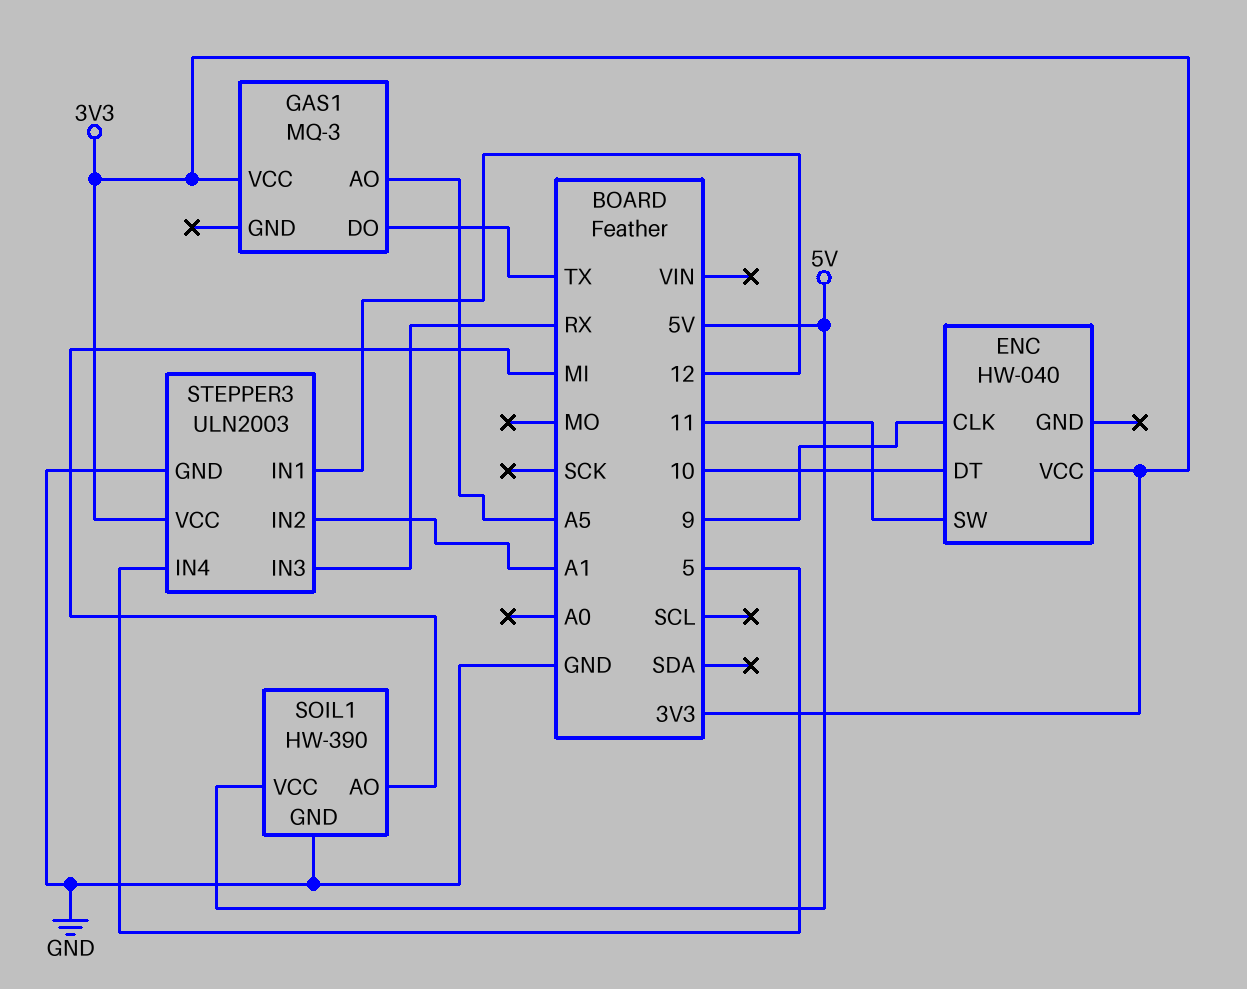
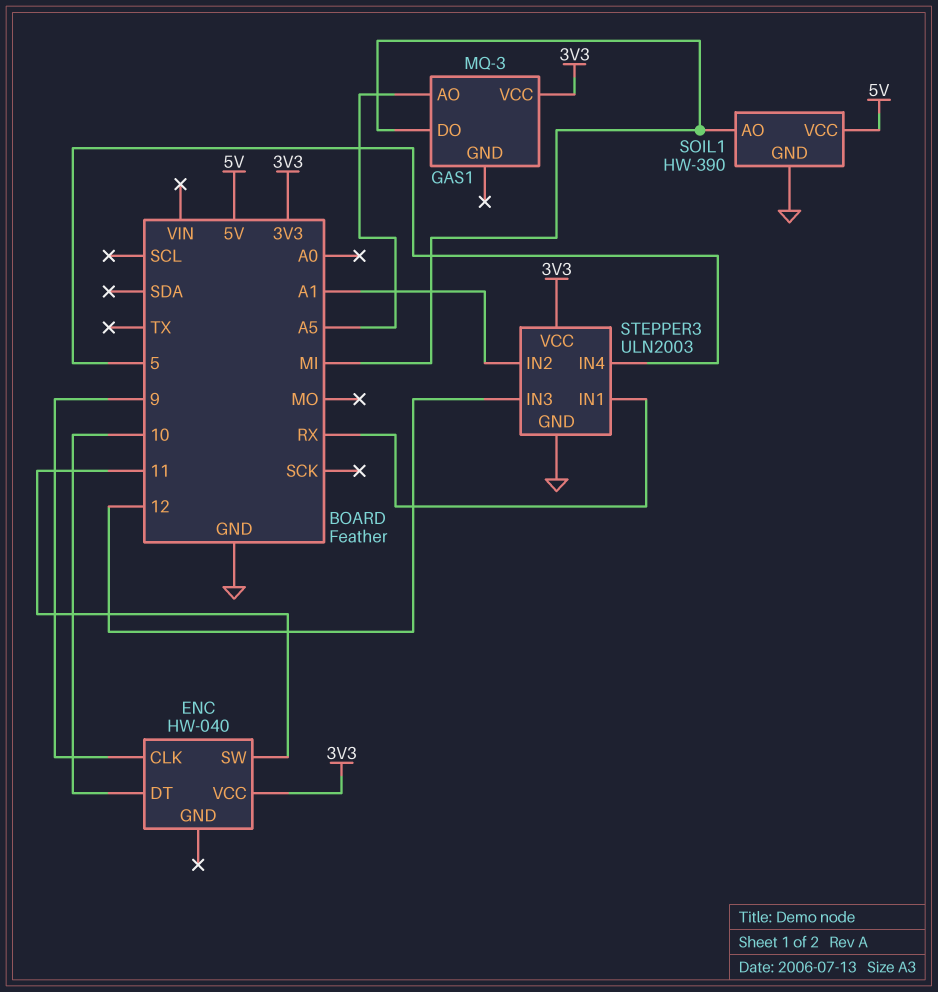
GAS1 pin DO: TX -> MI
STEPPER3 pin IN1: 12 -> RX
STEPPER3 pin IN3: RX -> 12

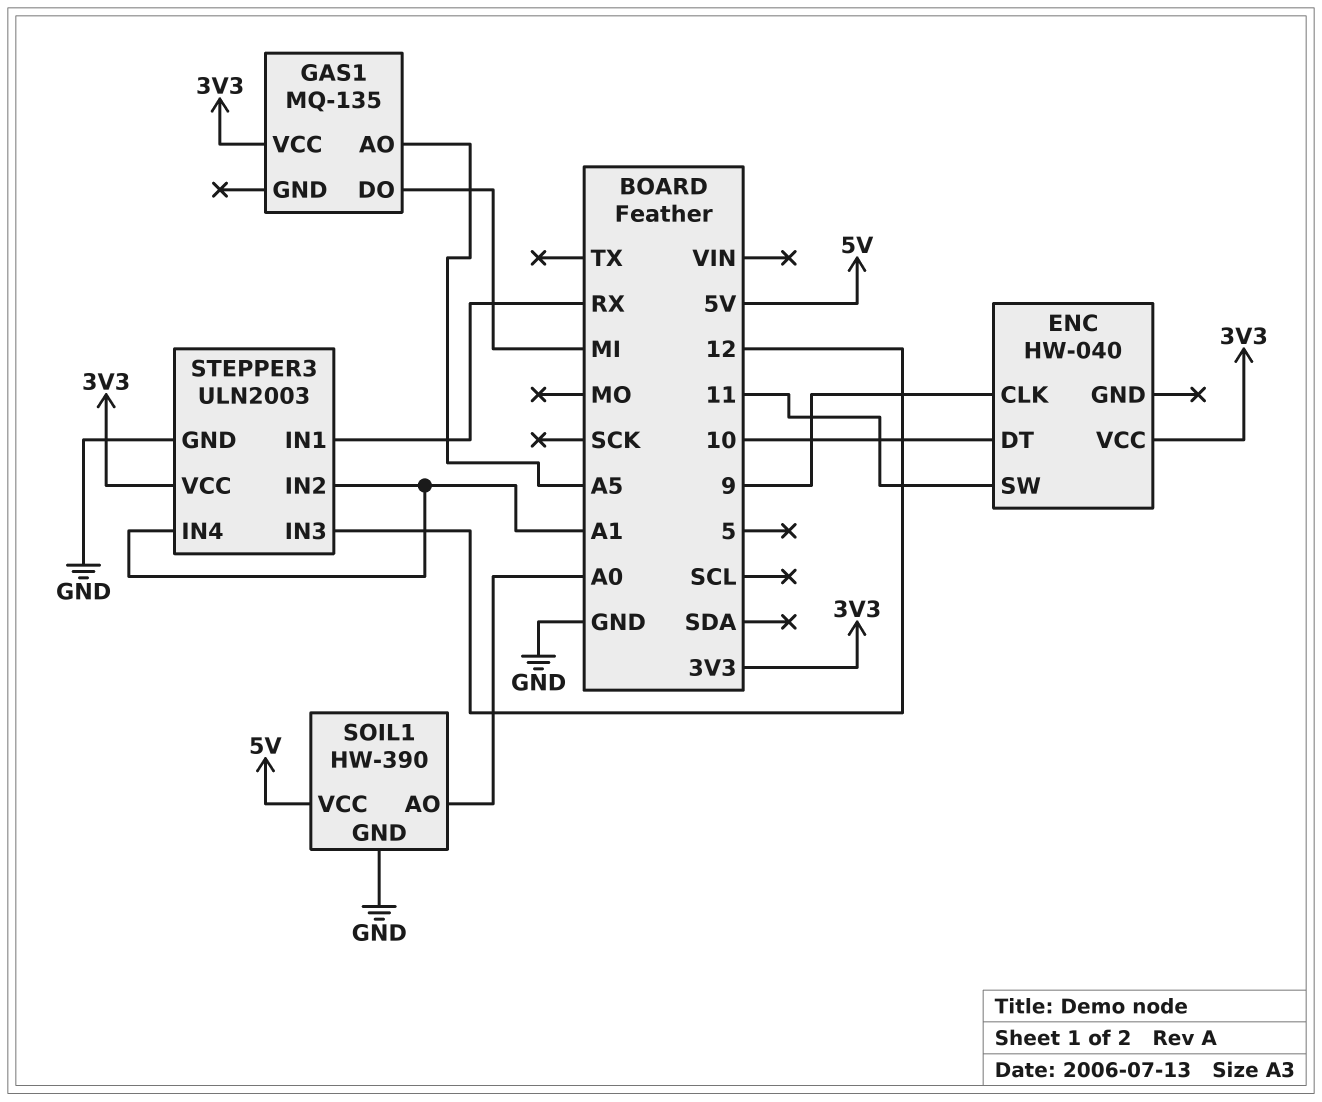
GAS1: MQ-3 -> MQ-135
SOIL1 pin AO: MI -> A0
STEPPER3 pin IN4: 5 -> A1

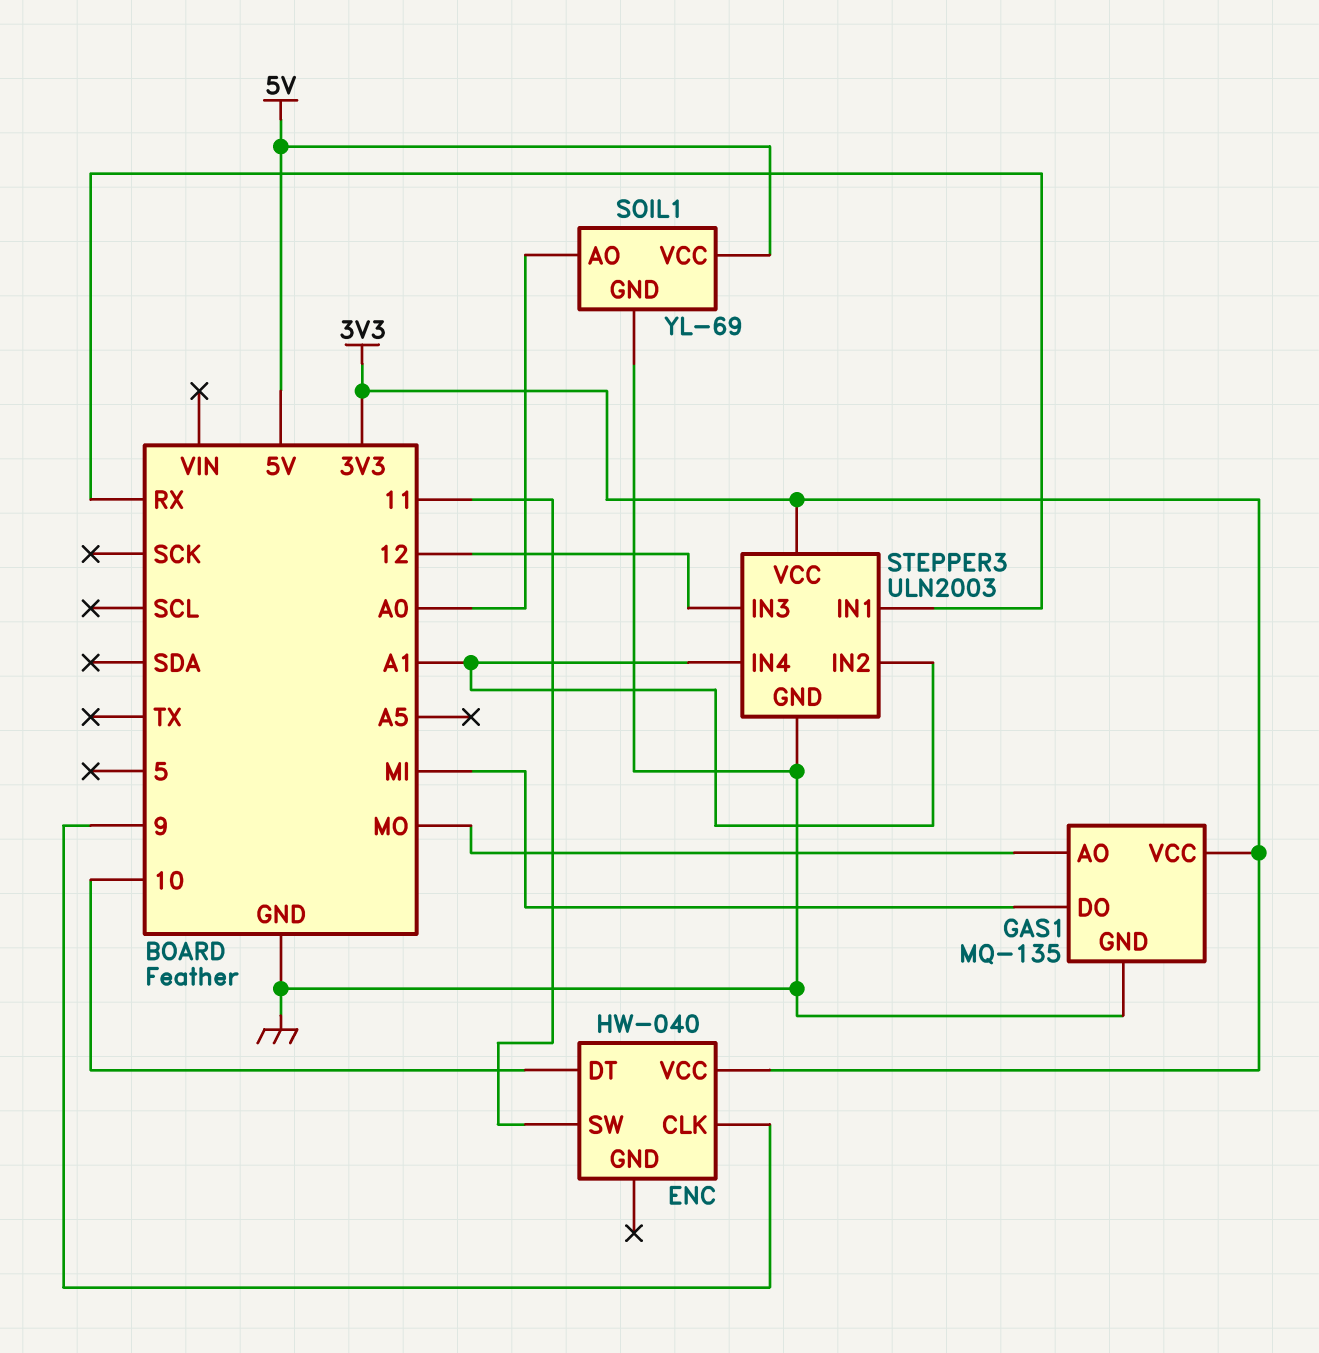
GAS1 pin AO: A5 -> MO
GAS1 pin GND: none -> GND
SOIL1: HW-390 -> YL-69

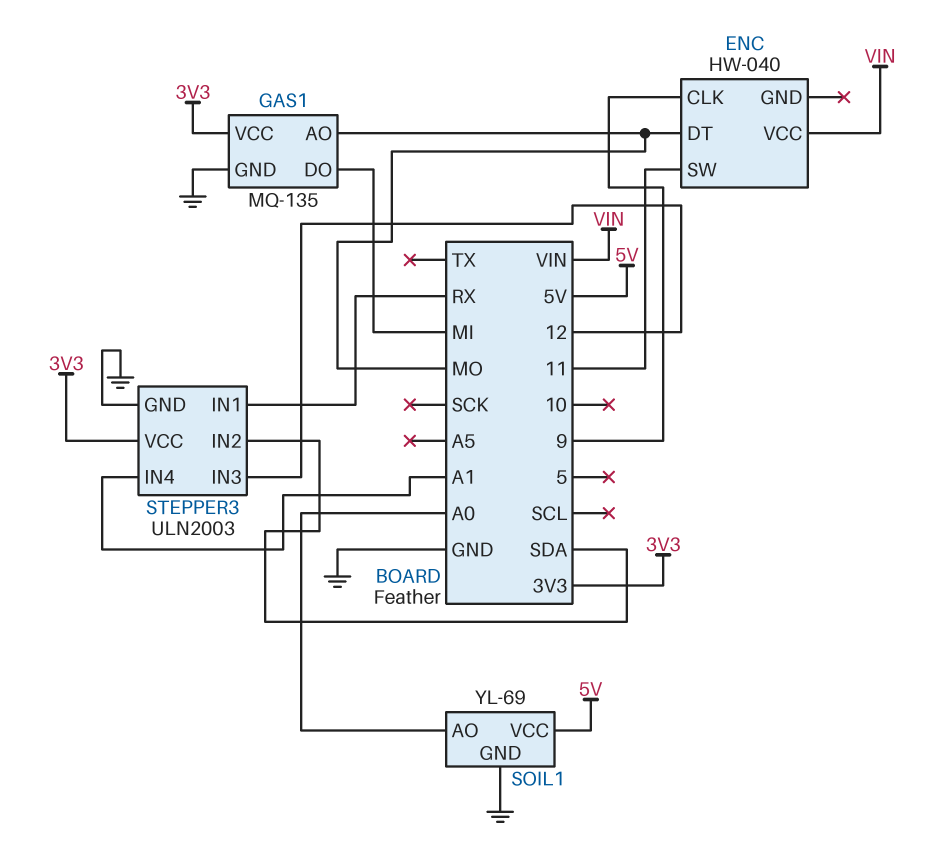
ENC pin DT: 10 -> MO
ENC pin VCC: 3V3 -> VIN
STEPPER3 pin IN2: A1 -> SDA

